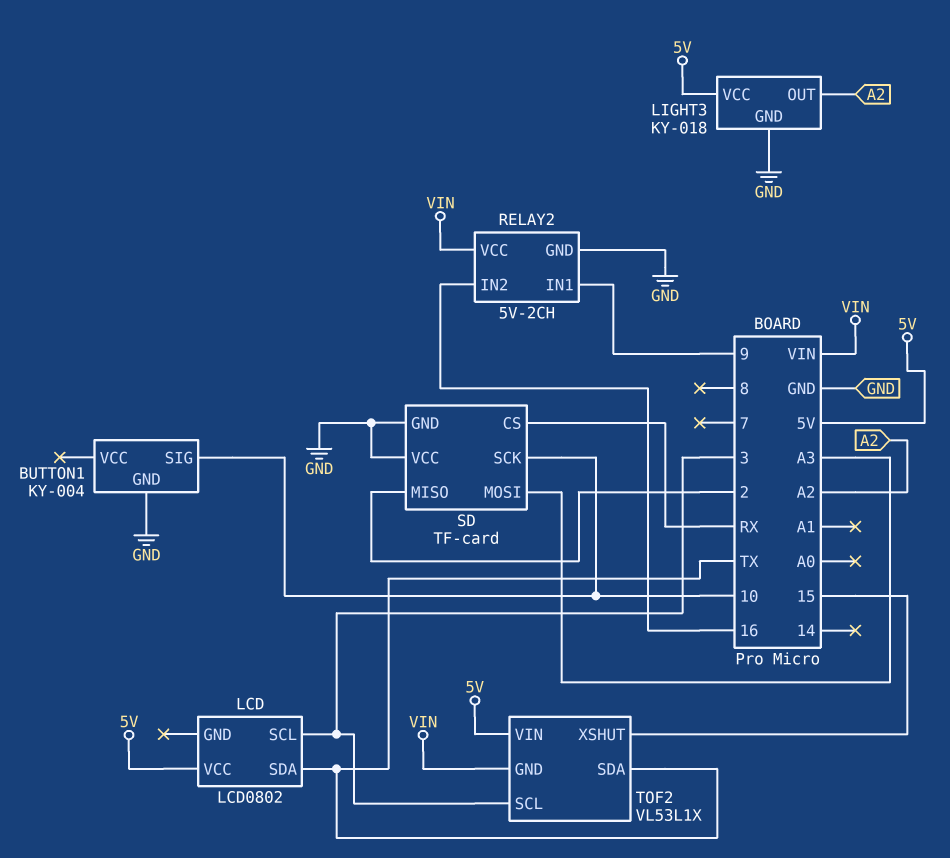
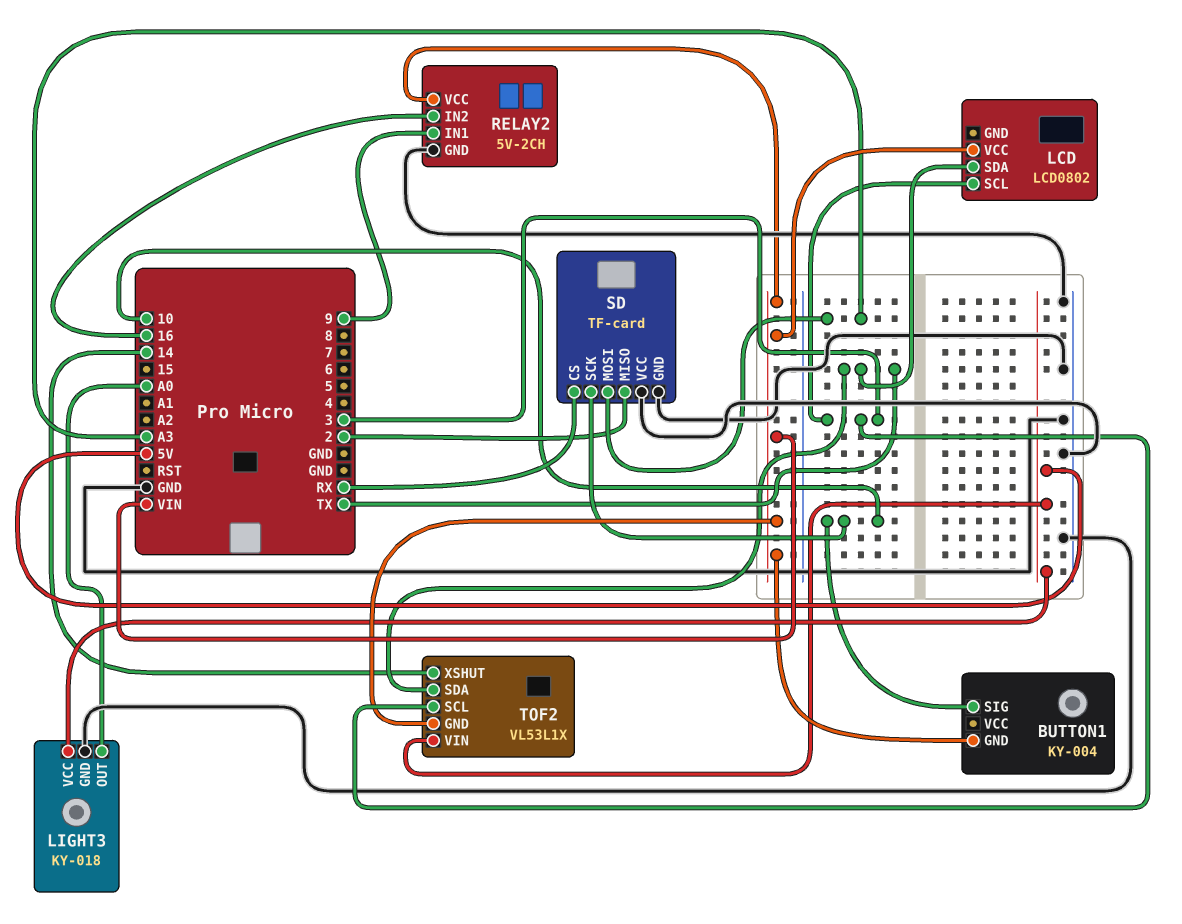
BUTTON1 pin GND: GND -> VIN
LCD pin VCC: 5V -> VIN
LIGHT3 pin OUT: A2 -> A0
TOF2 pin XSHUT: 15 -> 14

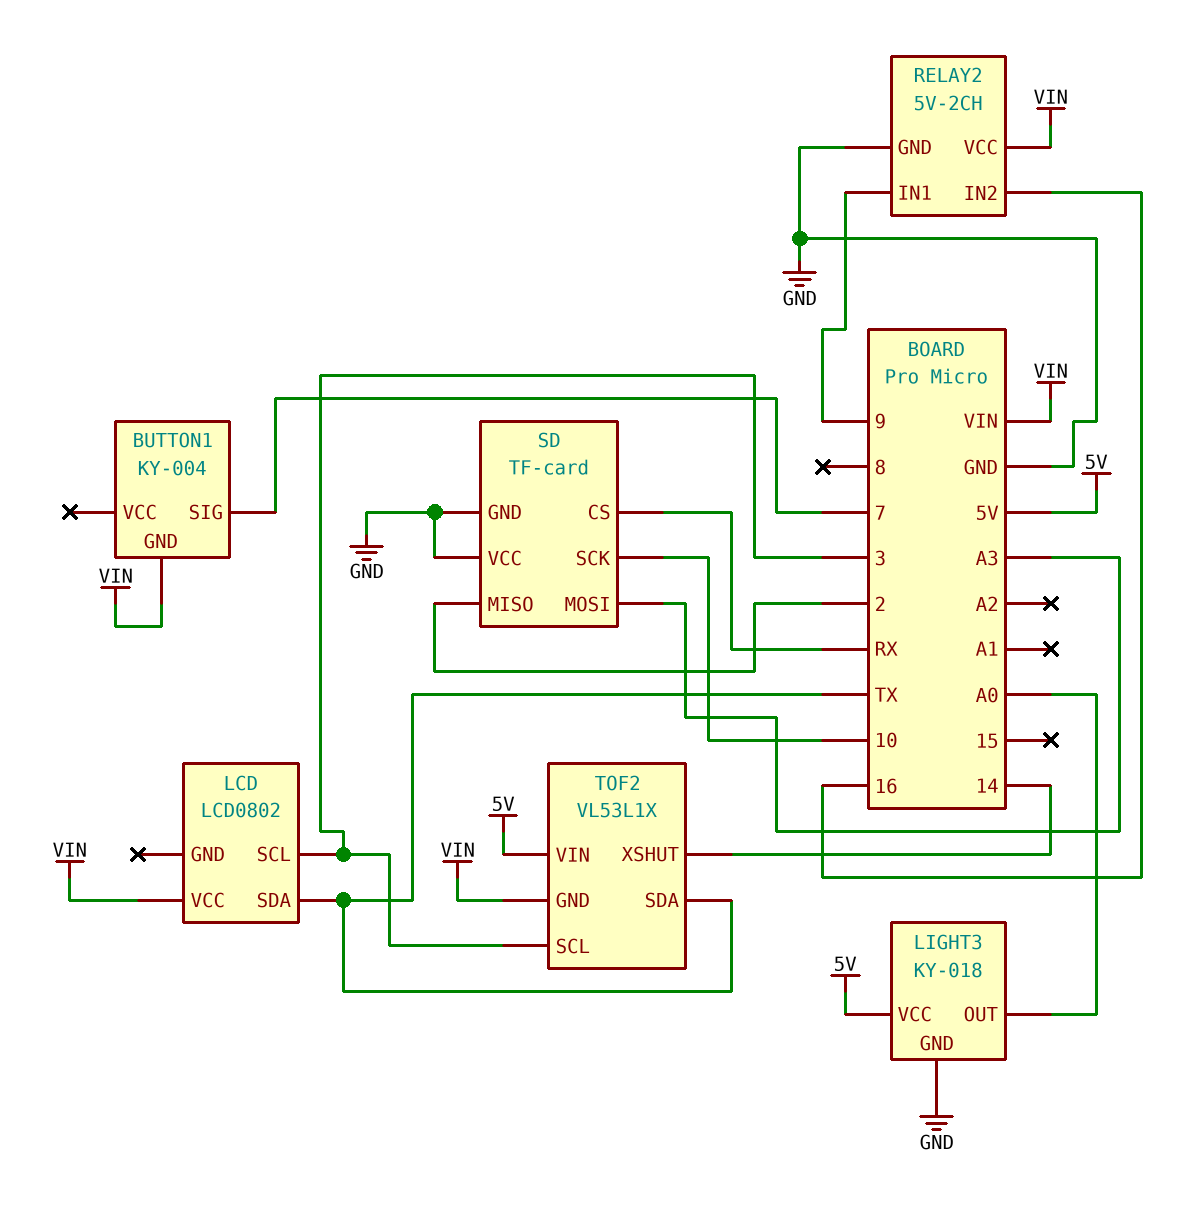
BUTTON1 pin SIG: 10 -> 7

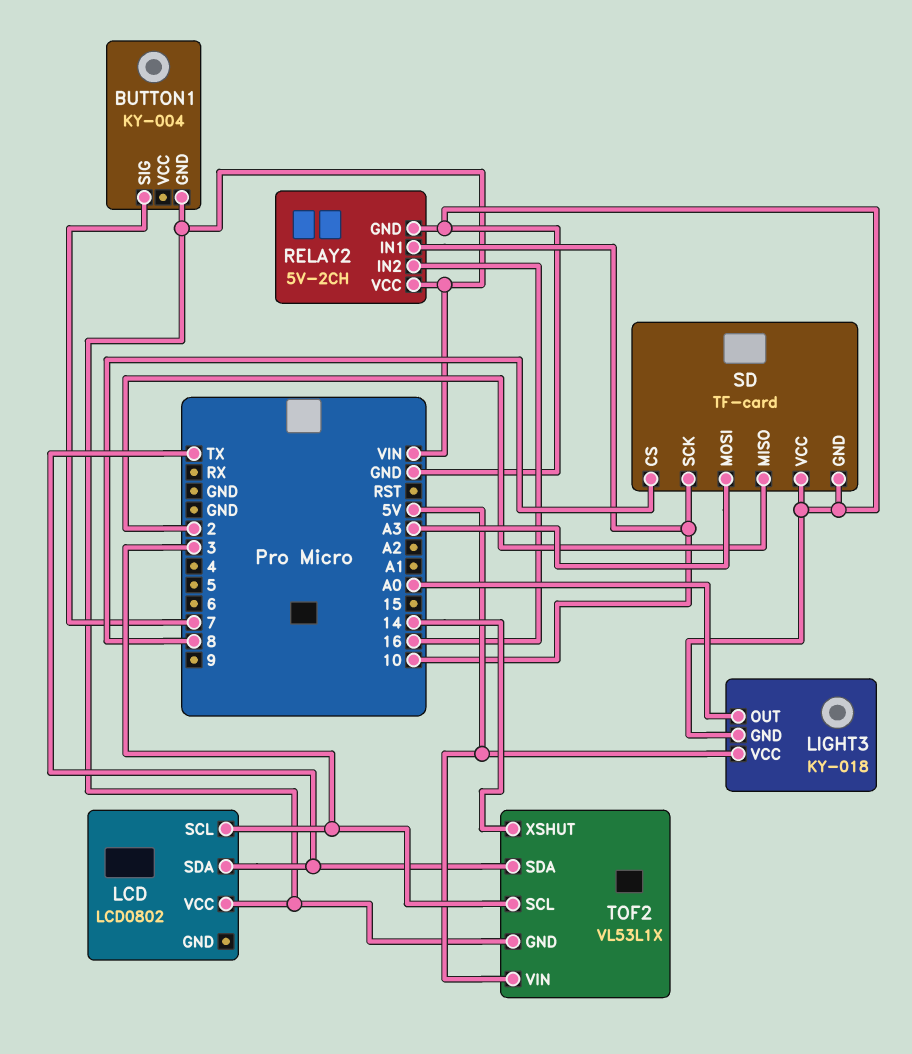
RELAY2 pin IN1: 9 -> 10
SD pin CS: RX -> 8

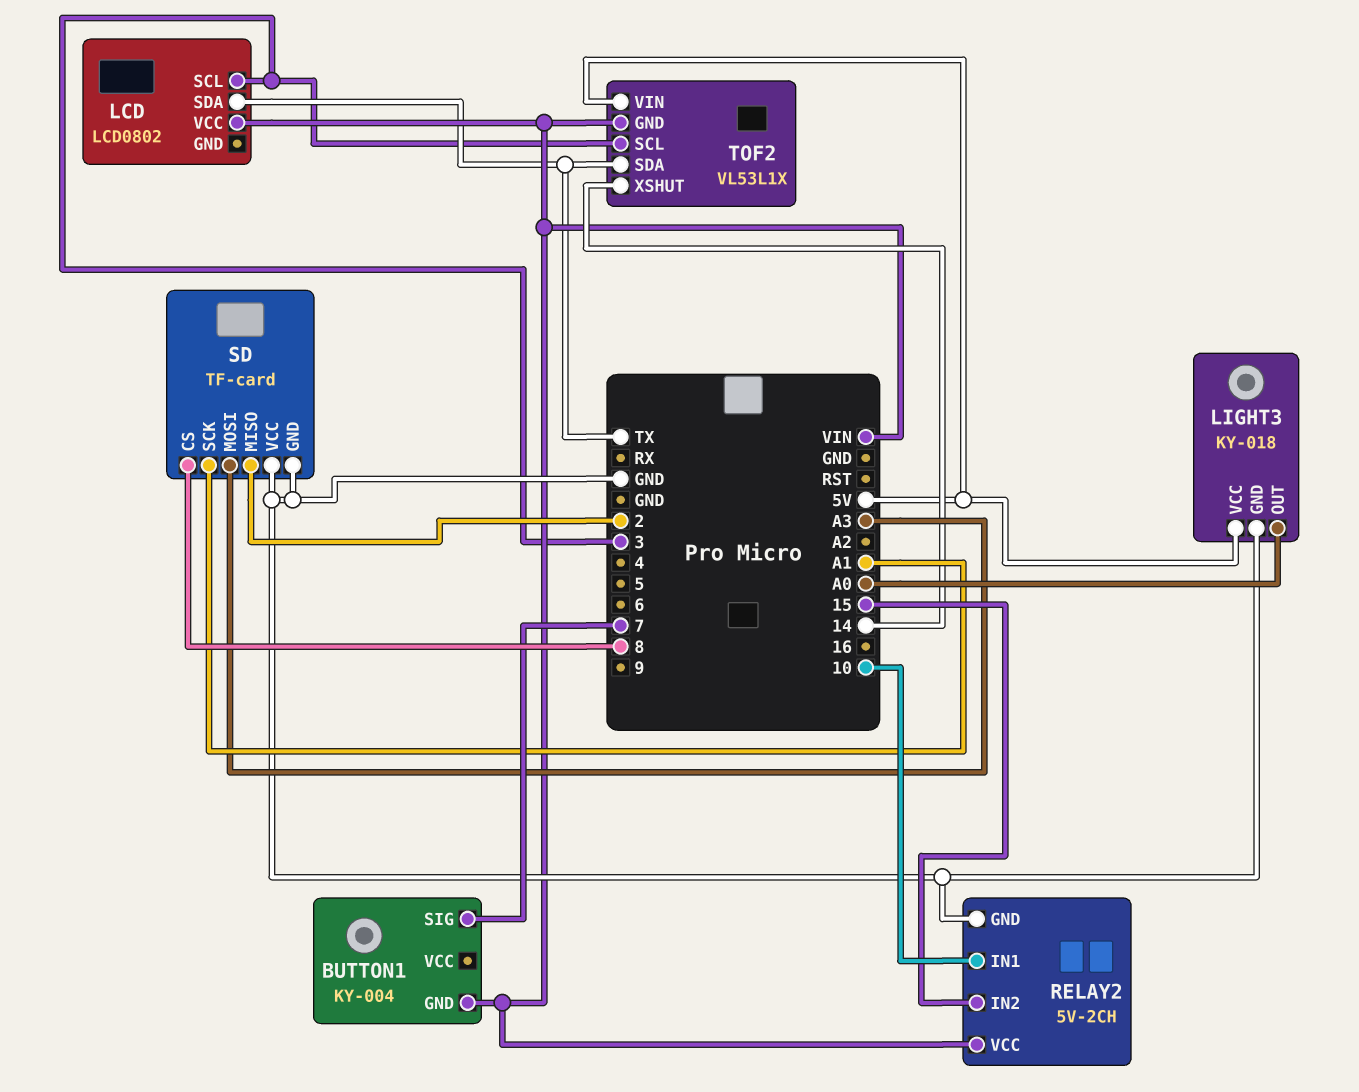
RELAY2 pin IN2: 16 -> 15
SD pin SCK: 10 -> A1

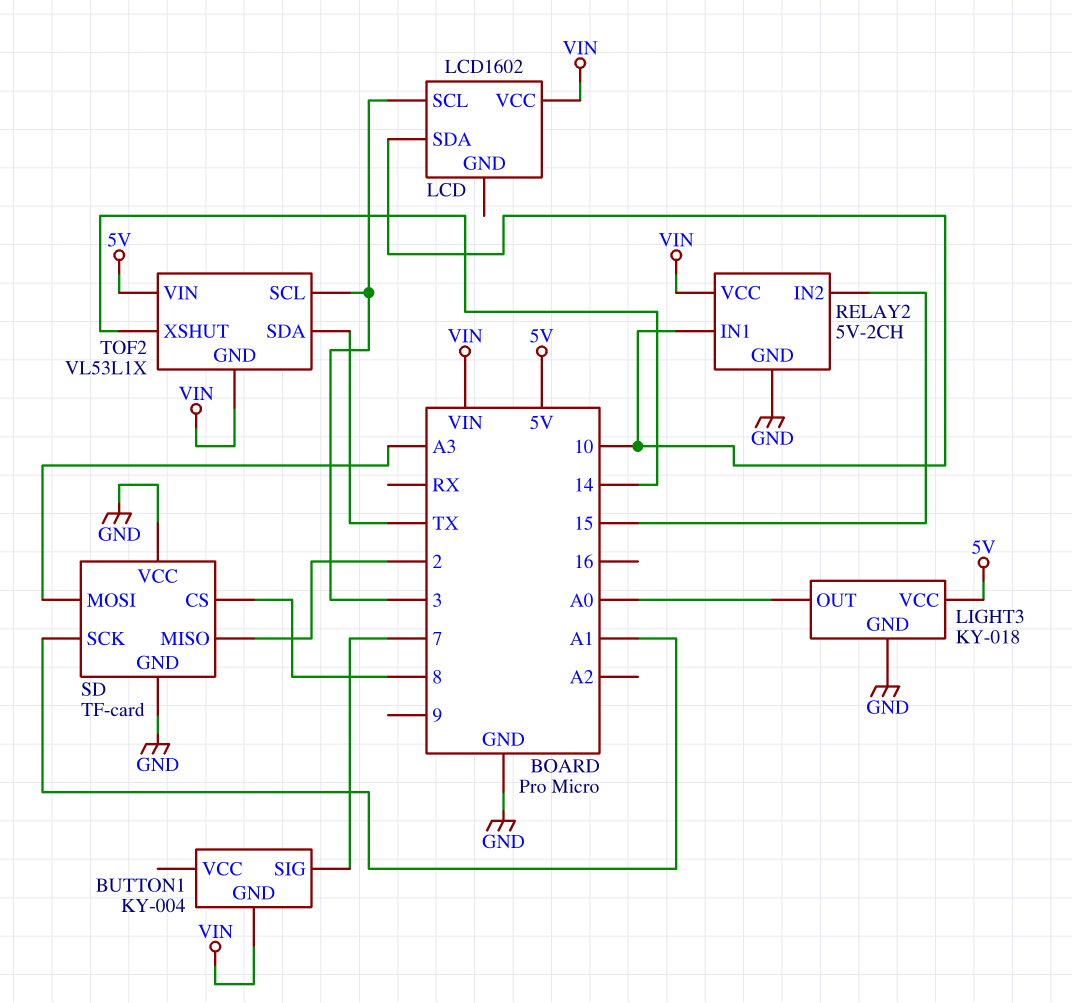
LCD: LCD0802 -> LCD1602
LCD pin SDA: TX -> 10

